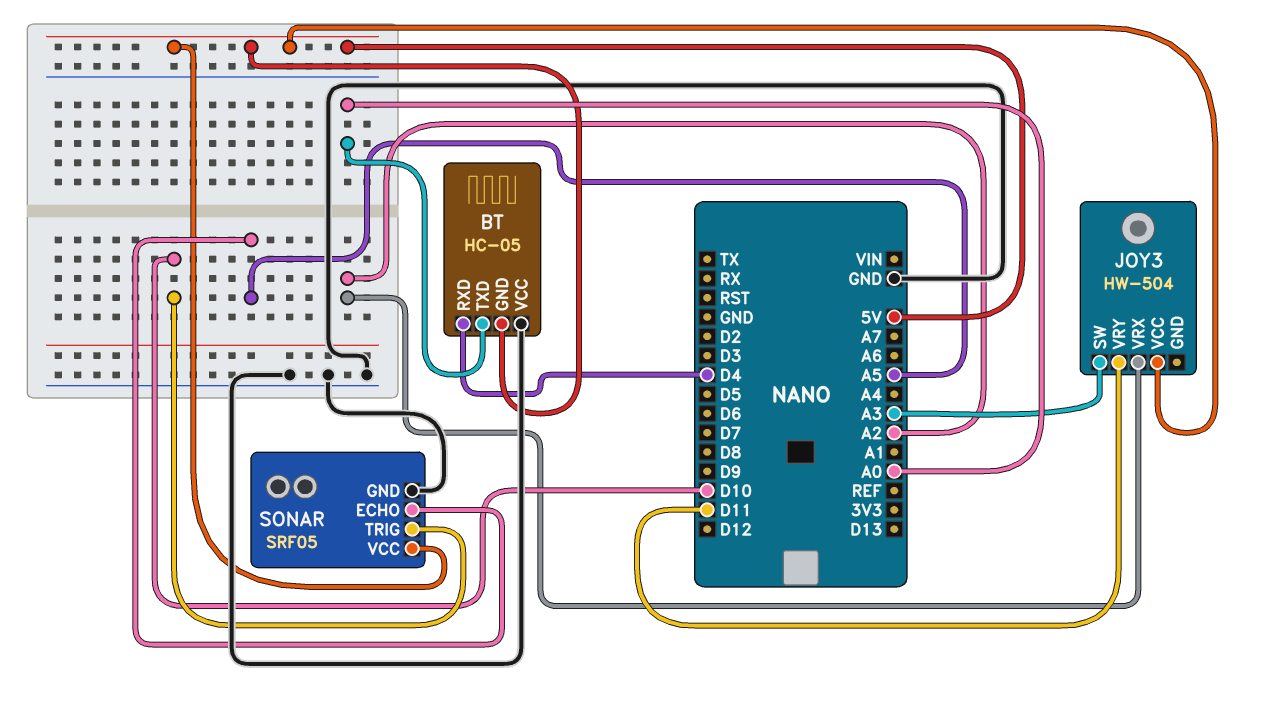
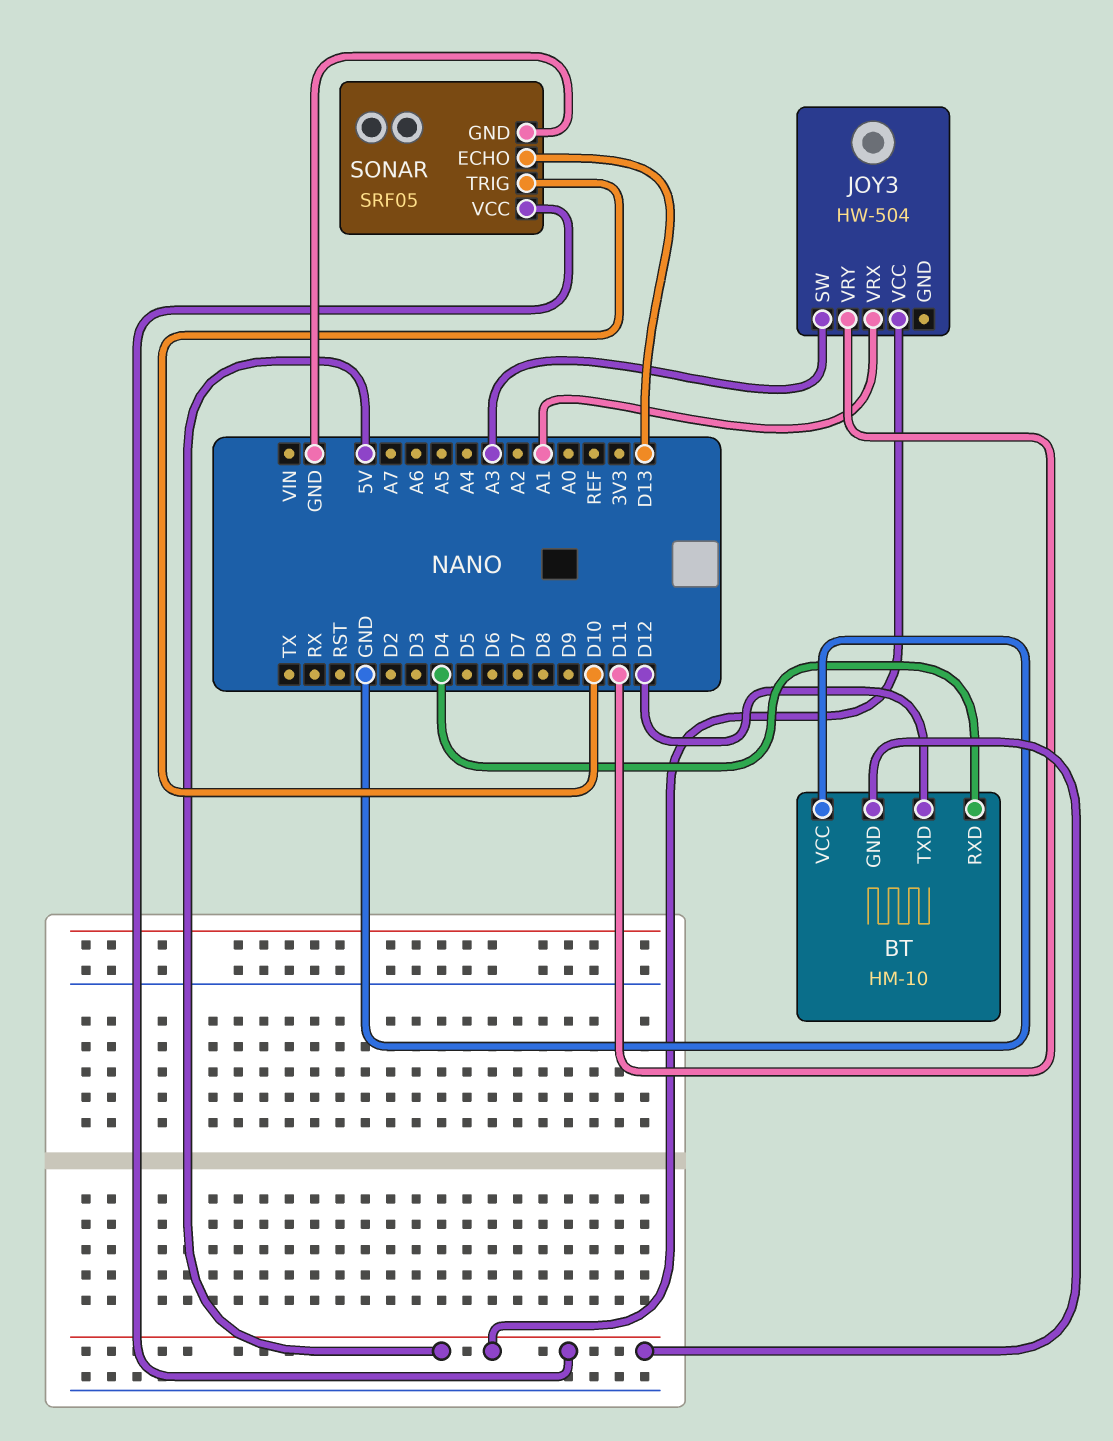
BT: HC-05 -> HM-10
BT pin TXD: A0 -> D12
JOY3 pin VRX: A2 -> A1
SONAR pin ECHO: A5 -> D13

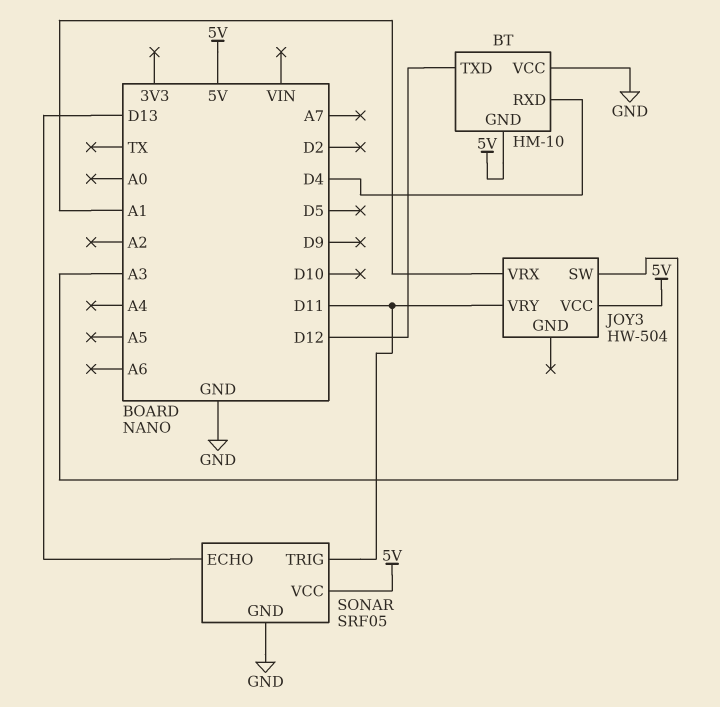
SONAR pin TRIG: D10 -> D11

